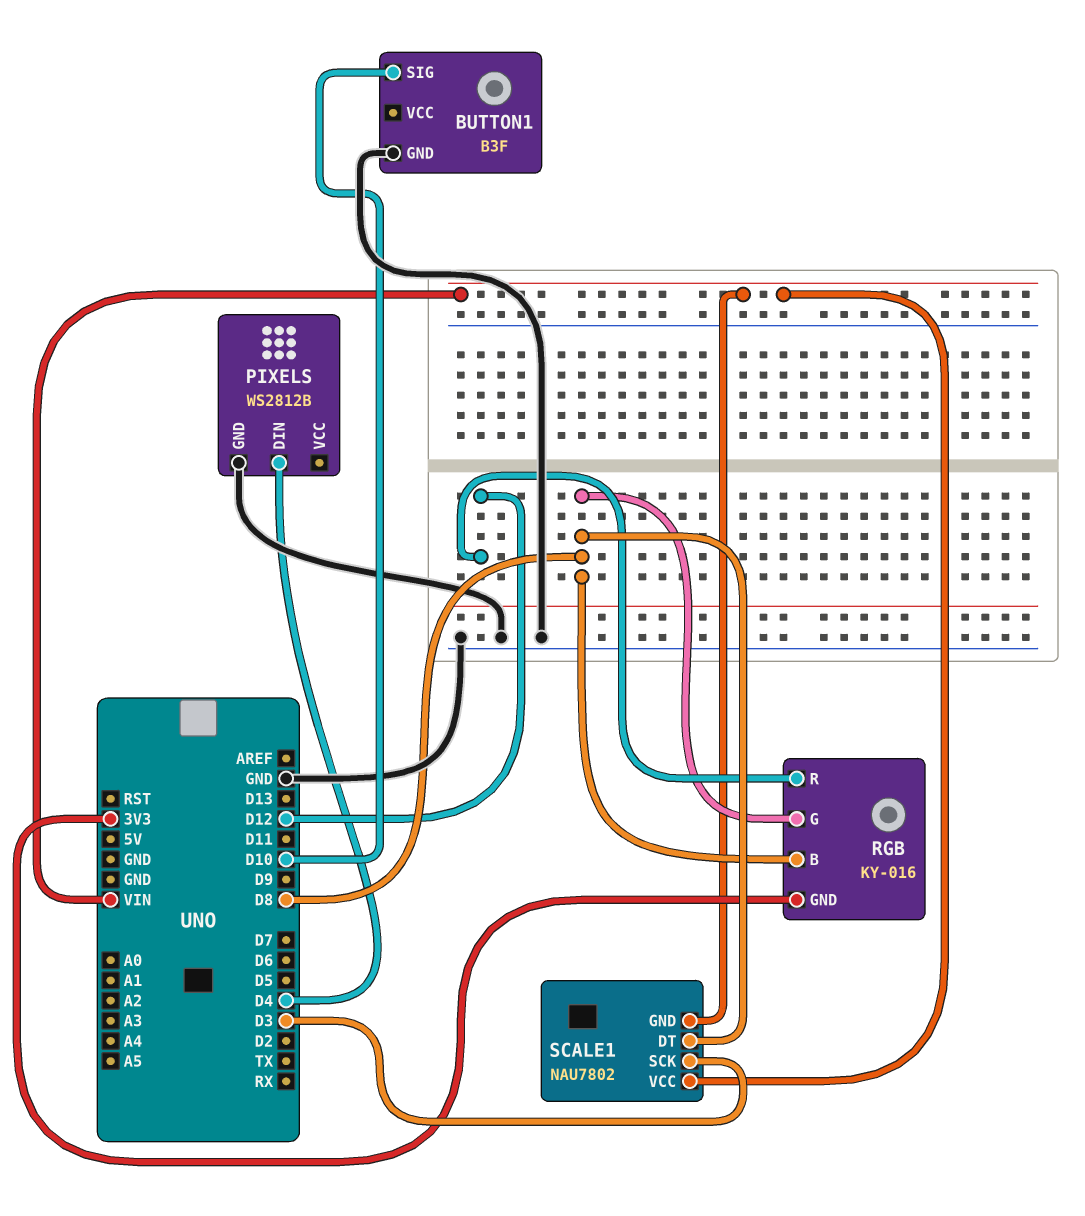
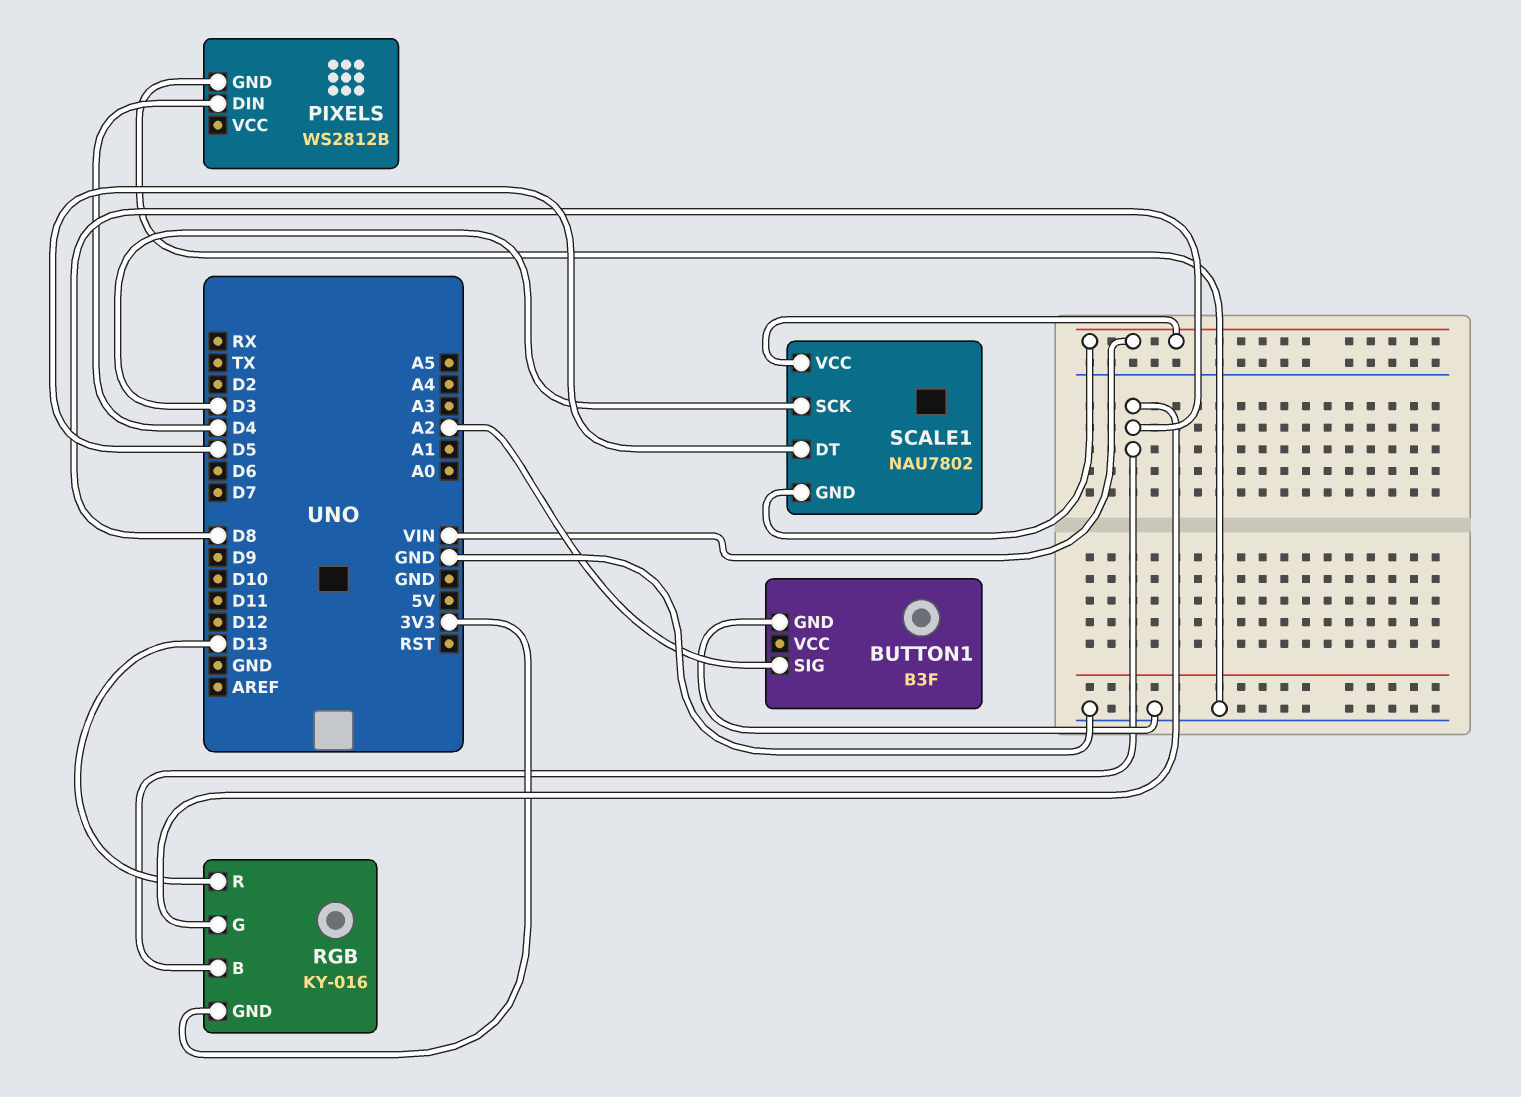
BUTTON1 pin SIG: D10 -> A2
RGB pin R: D12 -> D13
SCALE1 pin DT: D8 -> D5

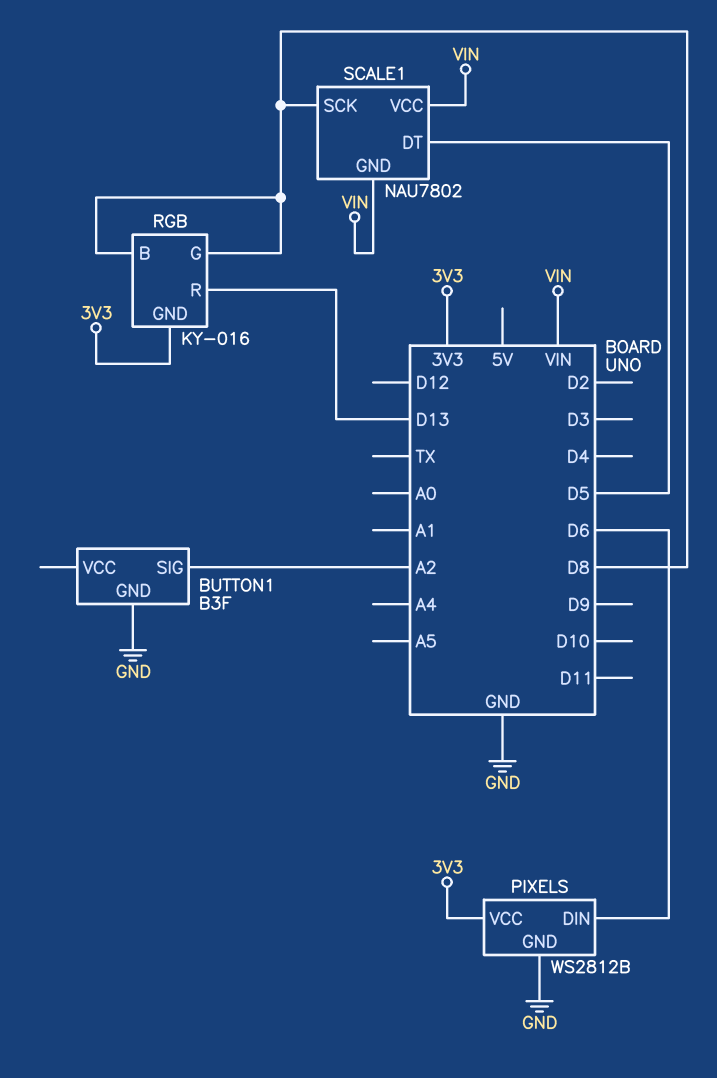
PIXELS pin DIN: D4 -> D6
PIXELS pin VCC: none -> 3V3
SCALE1 pin SCK: D3 -> D8

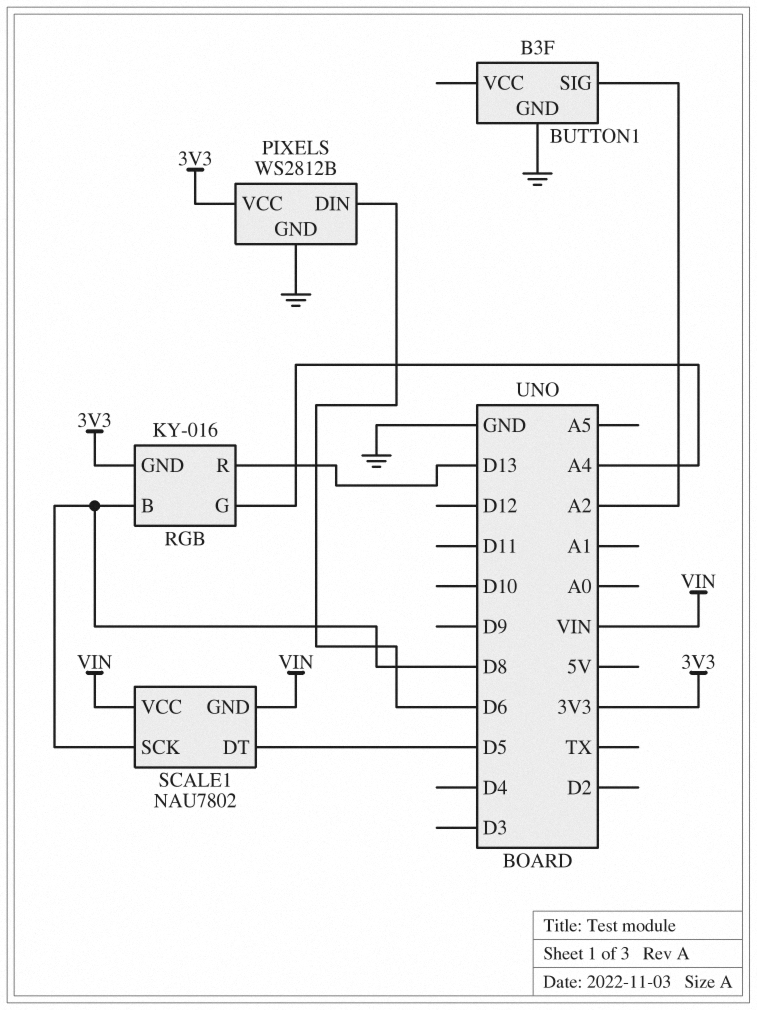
RGB pin G: D8 -> A4

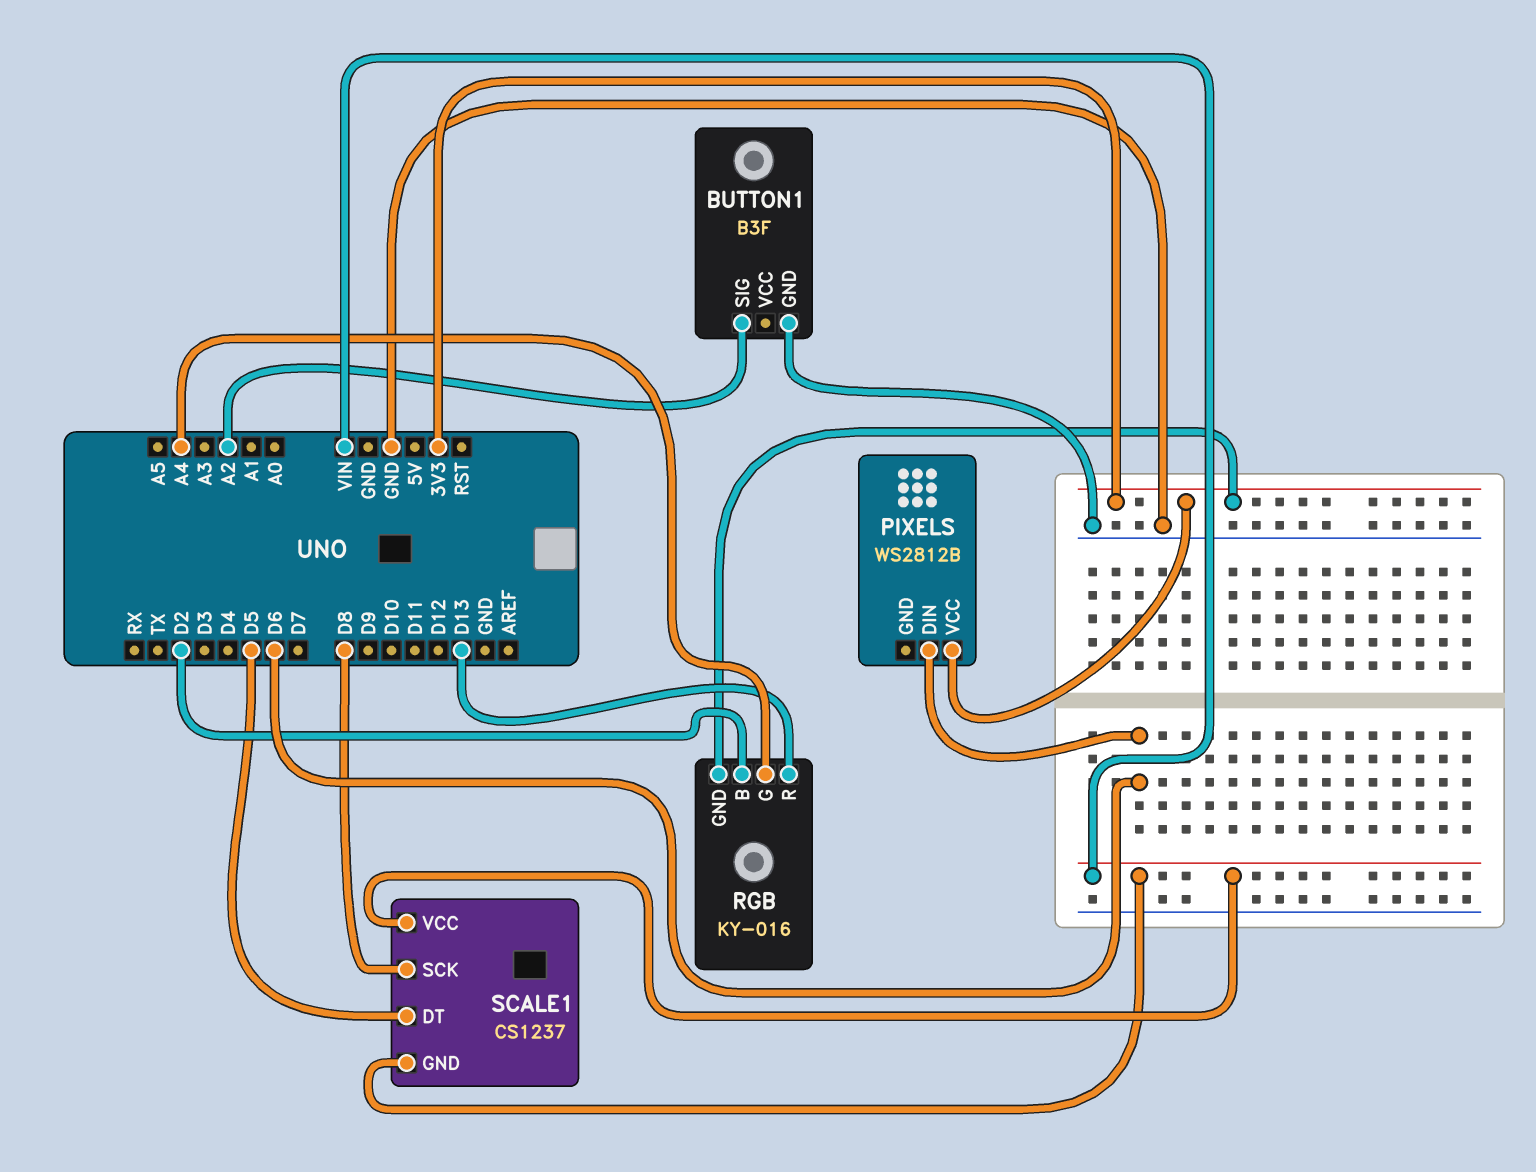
PIXELS pin GND: GND -> none
RGB pin B: D8 -> D2
SCALE1: NAU7802 -> CS1237

